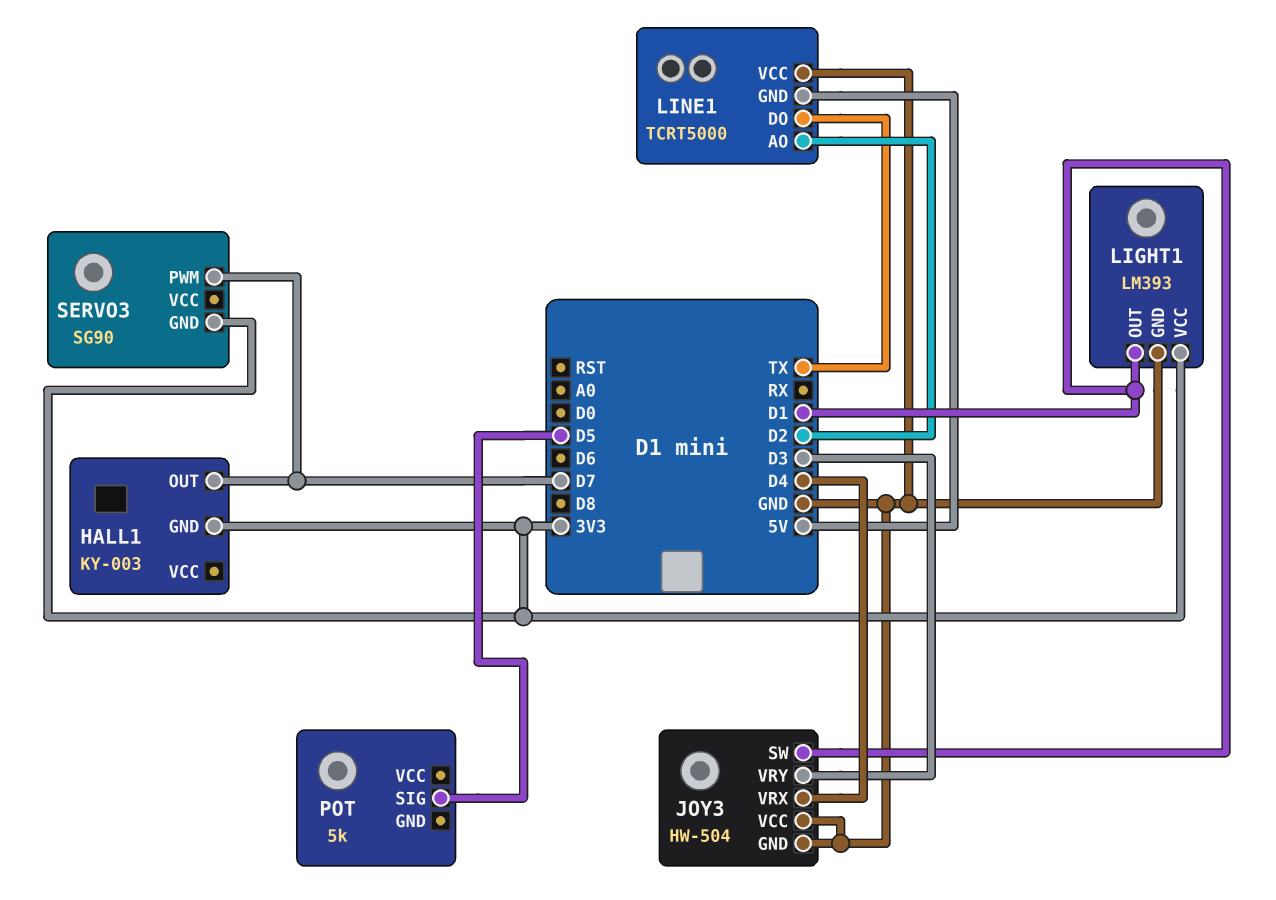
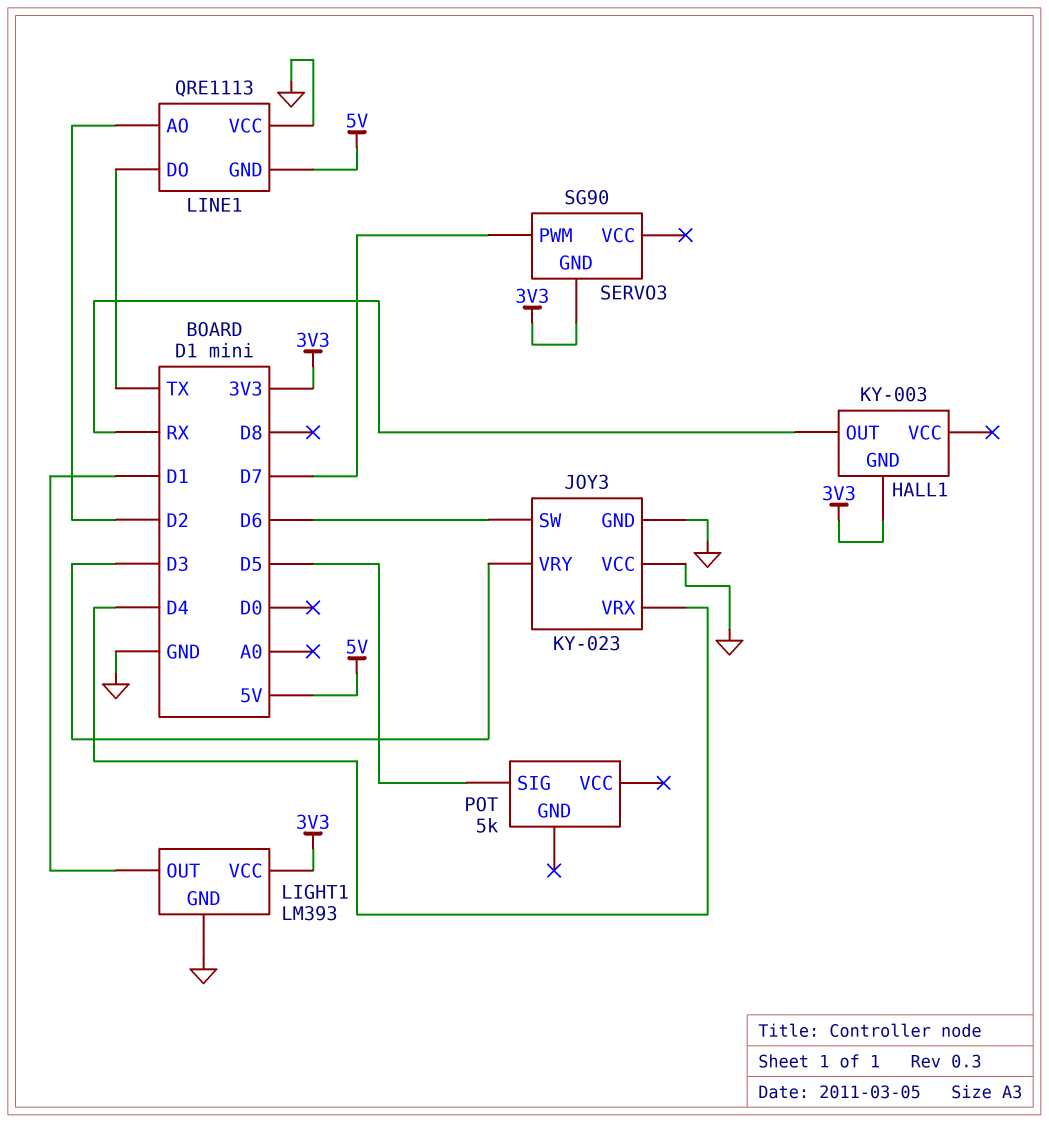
HALL1 pin OUT: D7 -> RX
JOY3: HW-504 -> KY-023
JOY3 pin SW: D1 -> D6
LINE1: TCRT5000 -> QRE1113

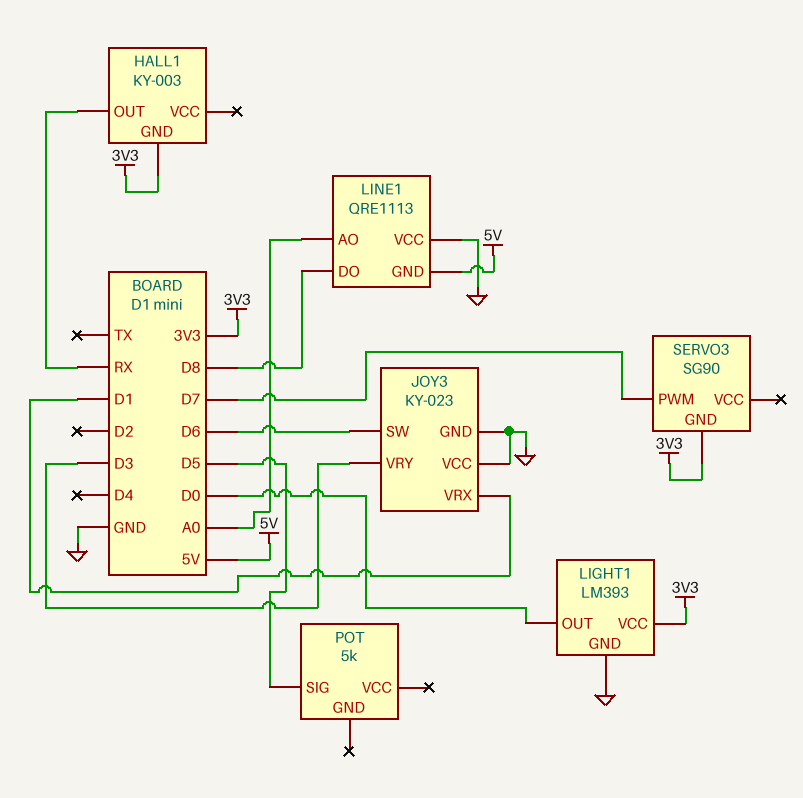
JOY3 pin VRX: D4 -> D1
LIGHT1 pin OUT: D1 -> D0
LINE1 pin AO: D2 -> A0
LINE1 pin DO: TX -> D8

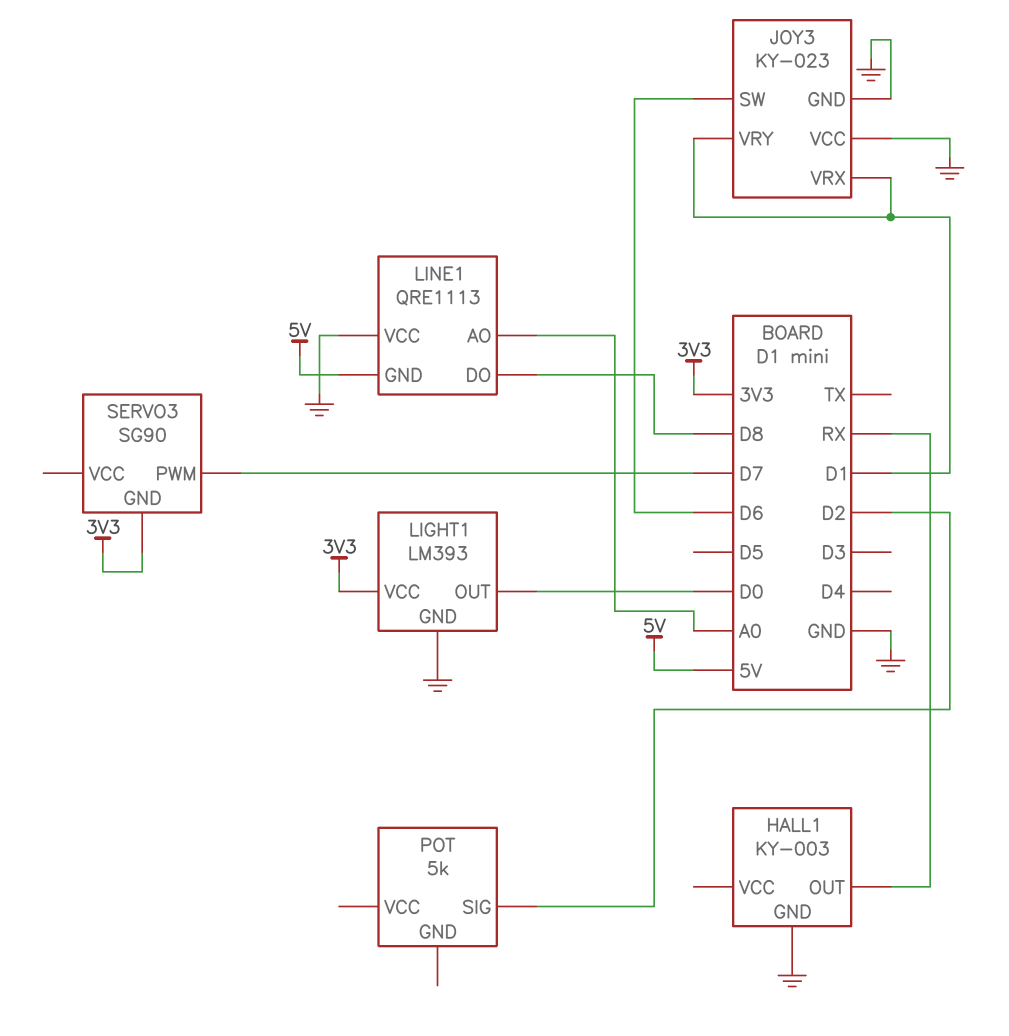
HALL1 pin GND: 3V3 -> GND
JOY3 pin VRY: D3 -> D1
POT pin SIG: D5 -> D2

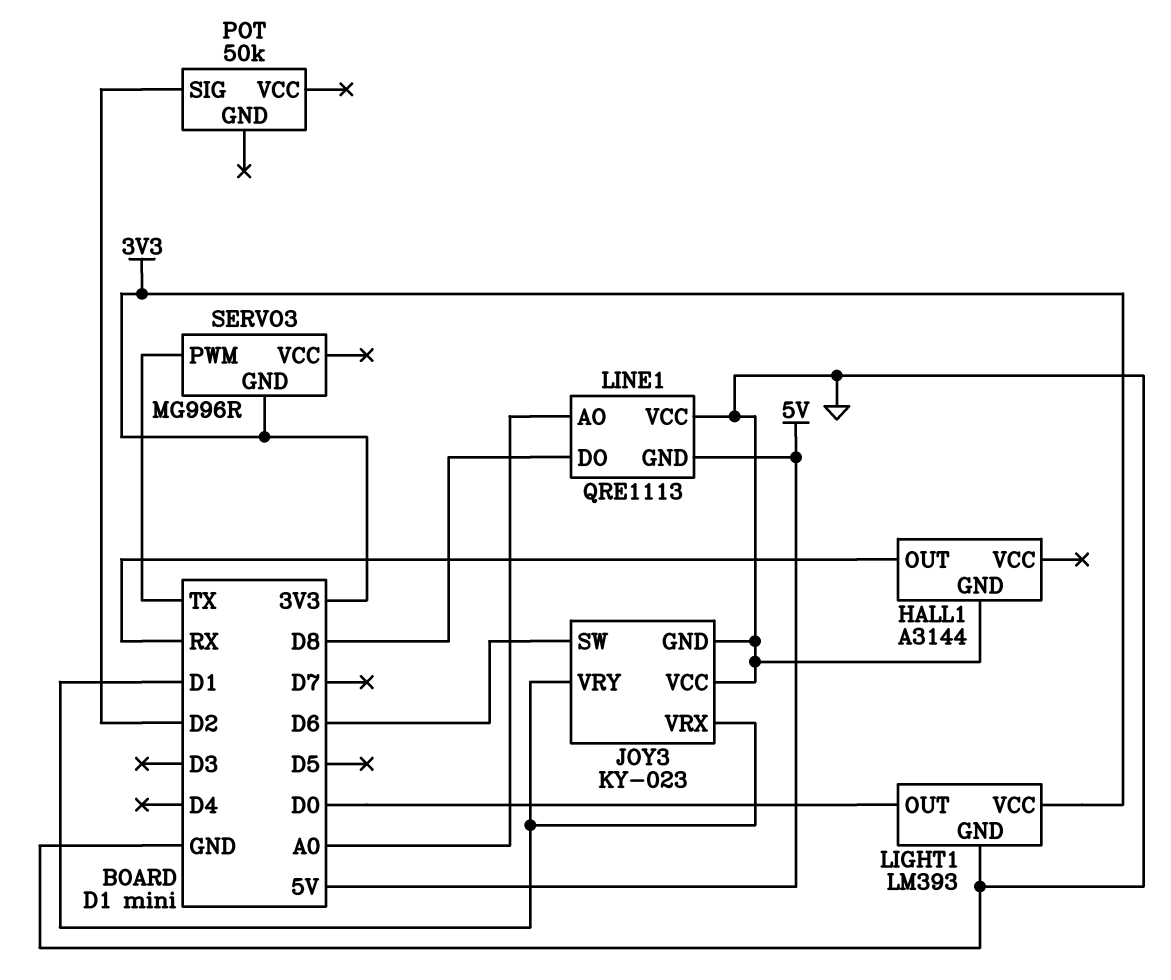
HALL1: KY-003 -> A3144
POT: 5k -> 50k
SERVO3: SG90 -> MG996R
SERVO3 pin PWM: D7 -> TX

